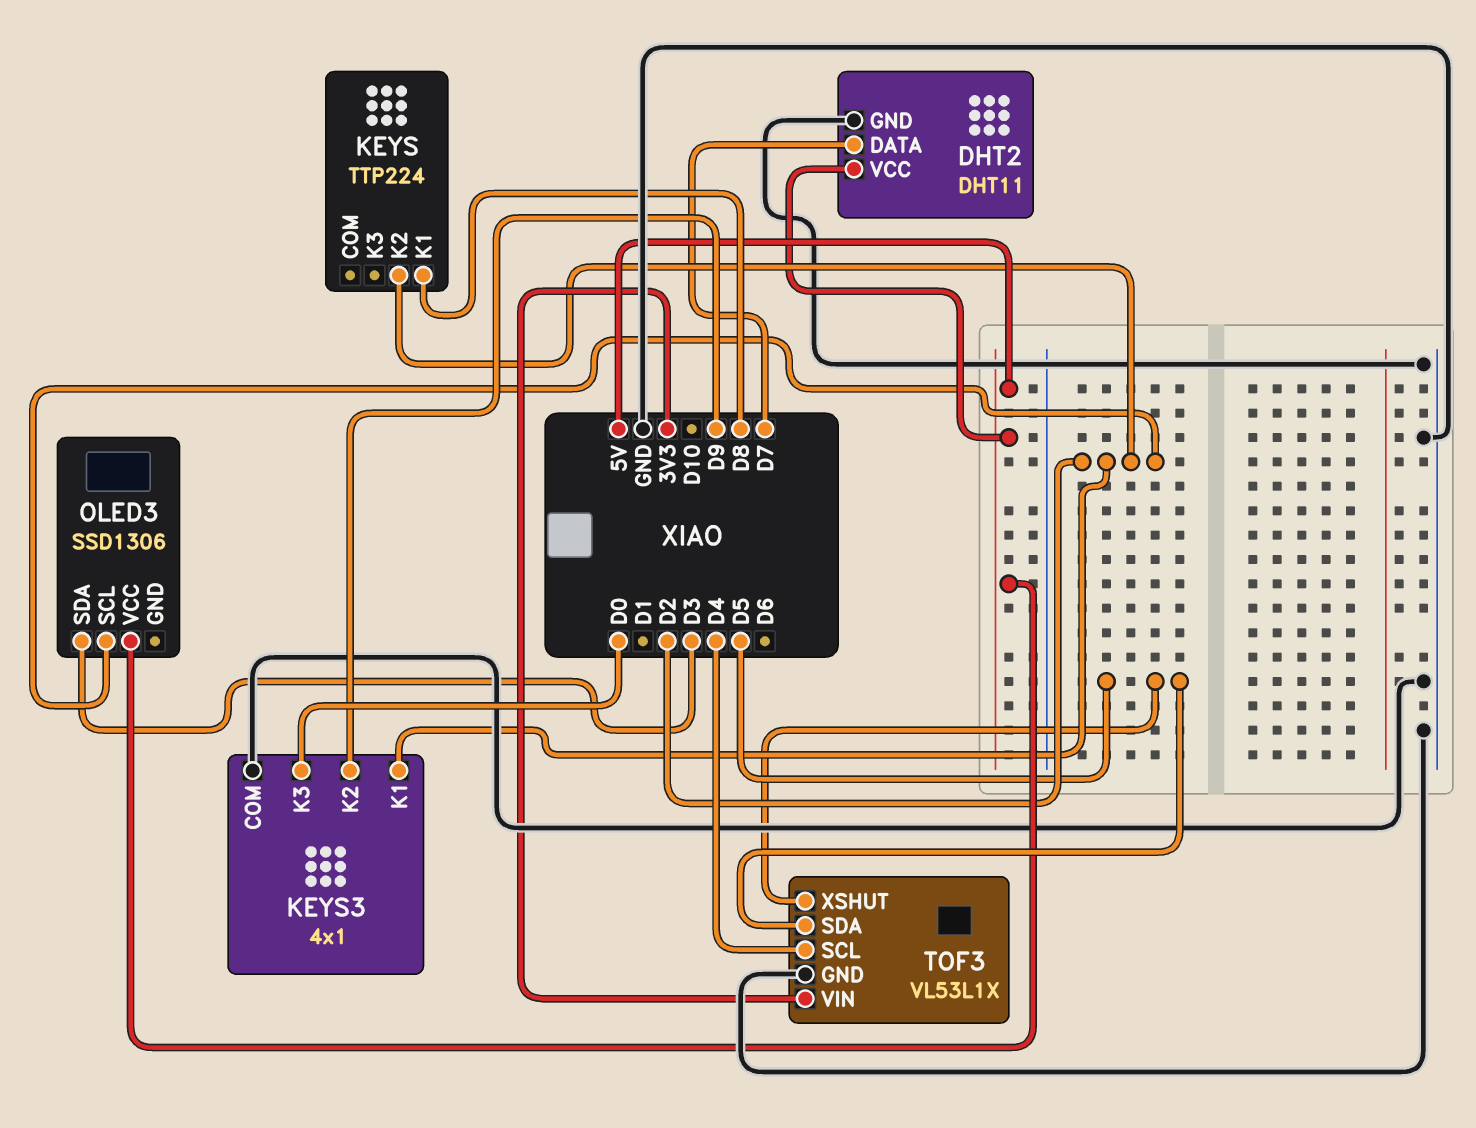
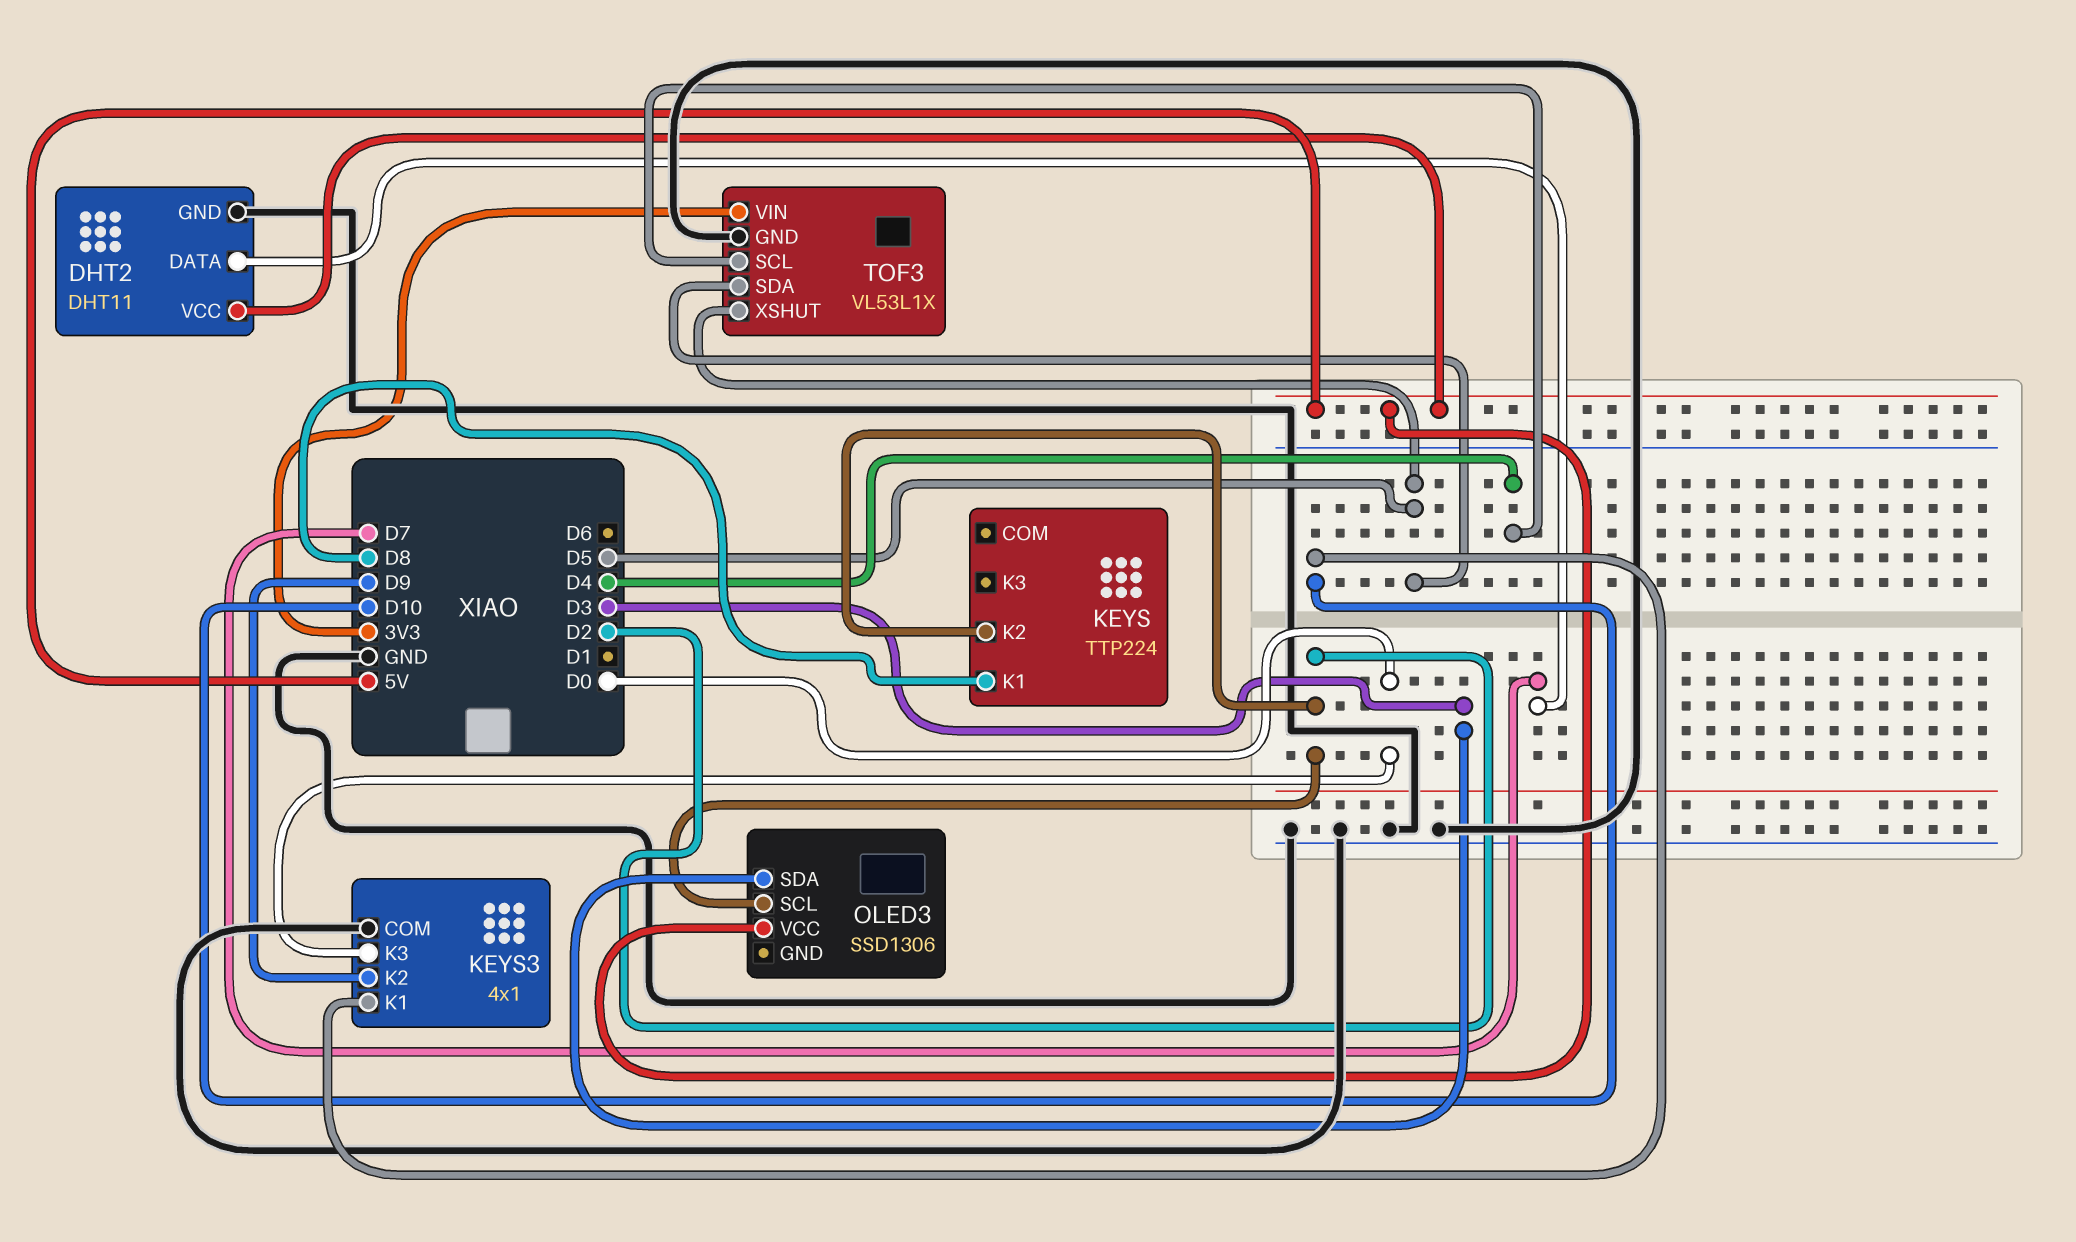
KEYS3 pin K1: D2 -> D10

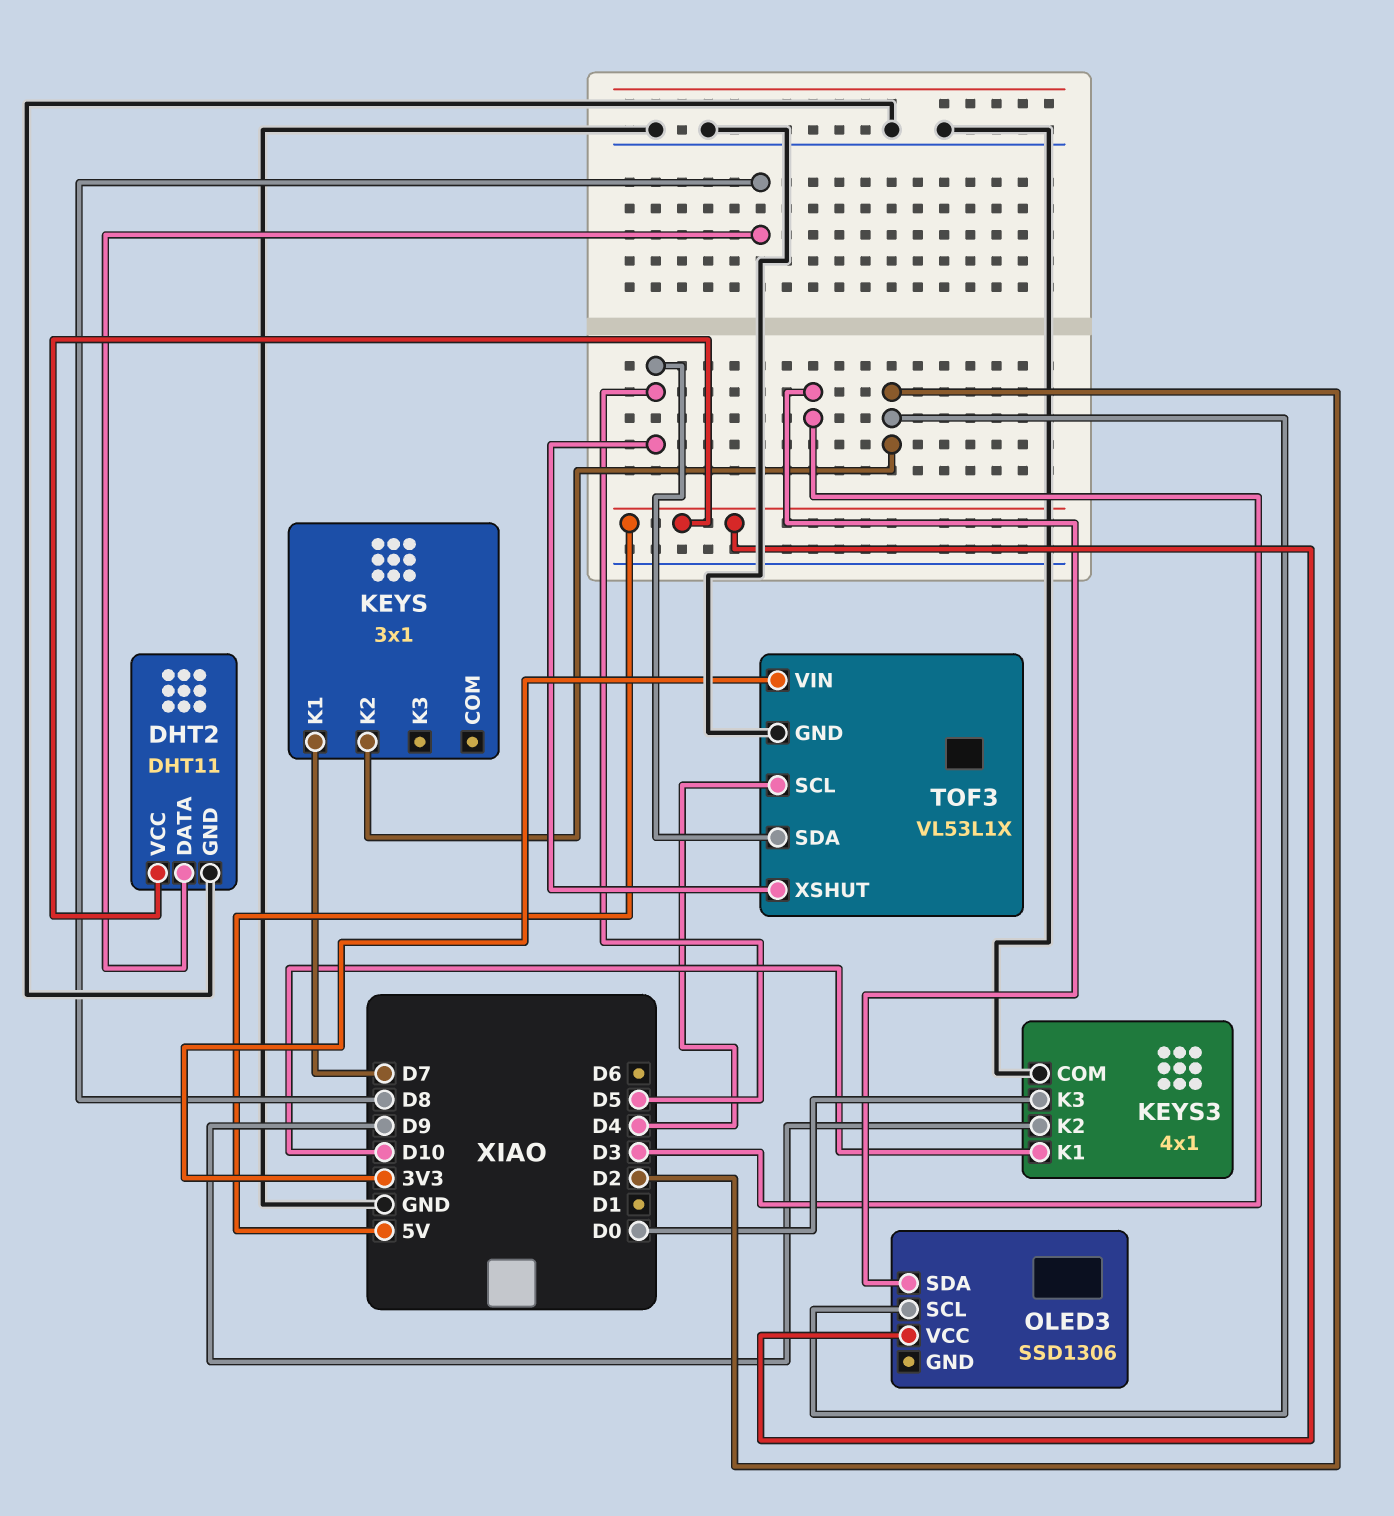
DHT2 pin DATA: D7 -> D8
KEYS: TTP224 -> 3x1
KEYS pin K1: D8 -> D7

